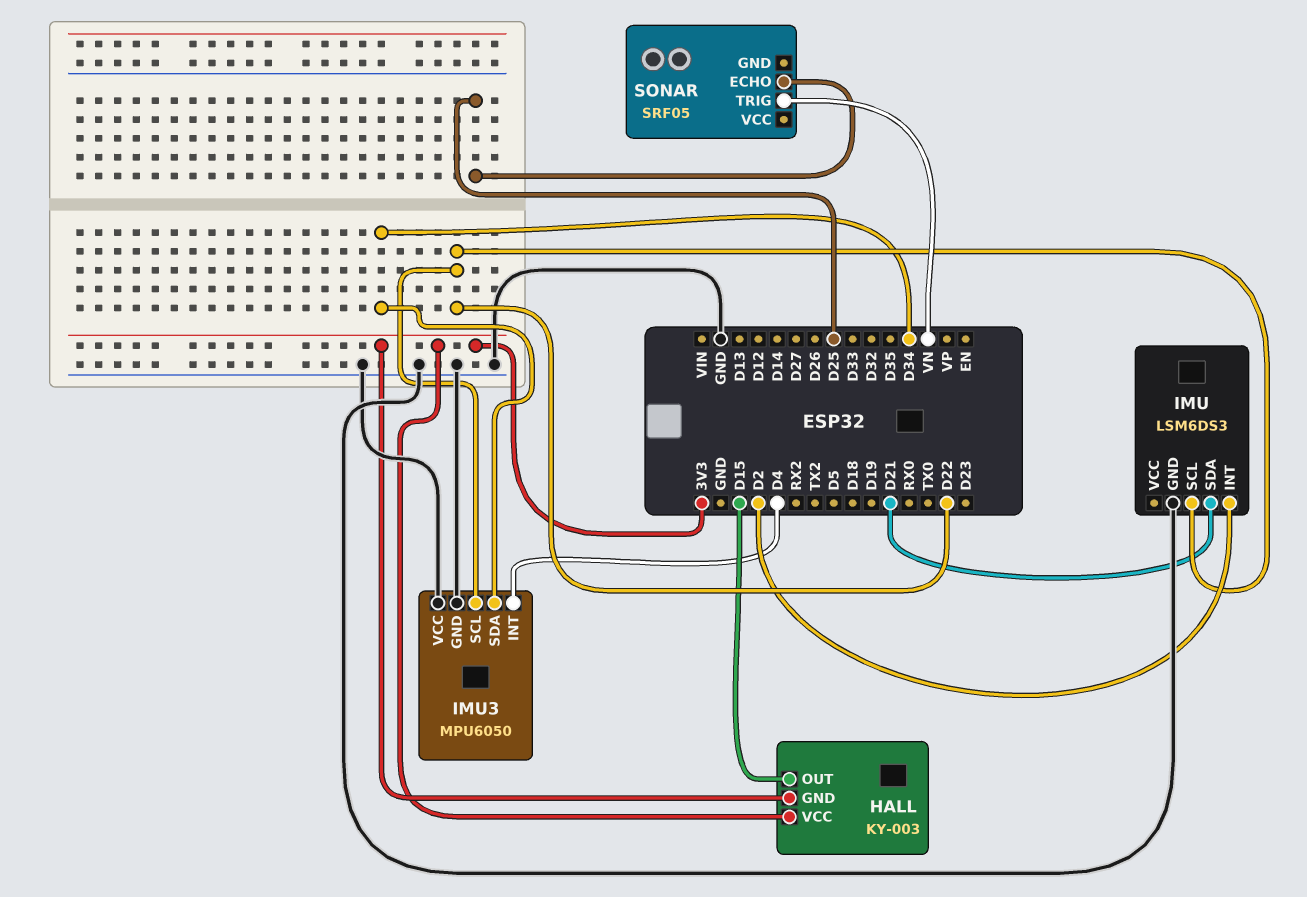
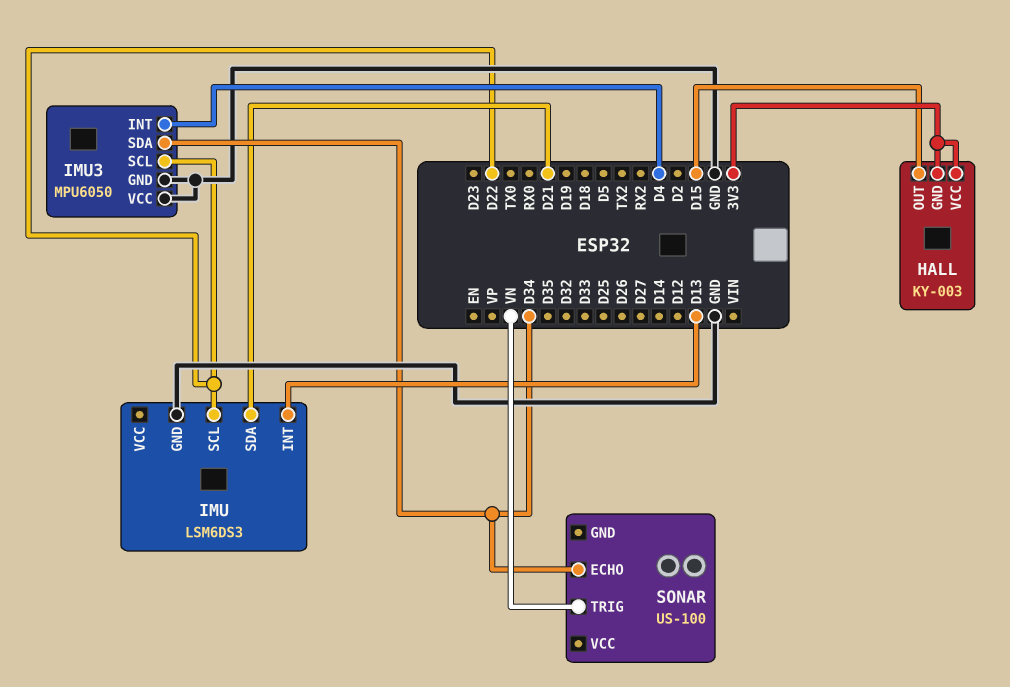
IMU pin INT: D2 -> D13
SONAR: SRF05 -> US-100
SONAR pin ECHO: D25 -> D34

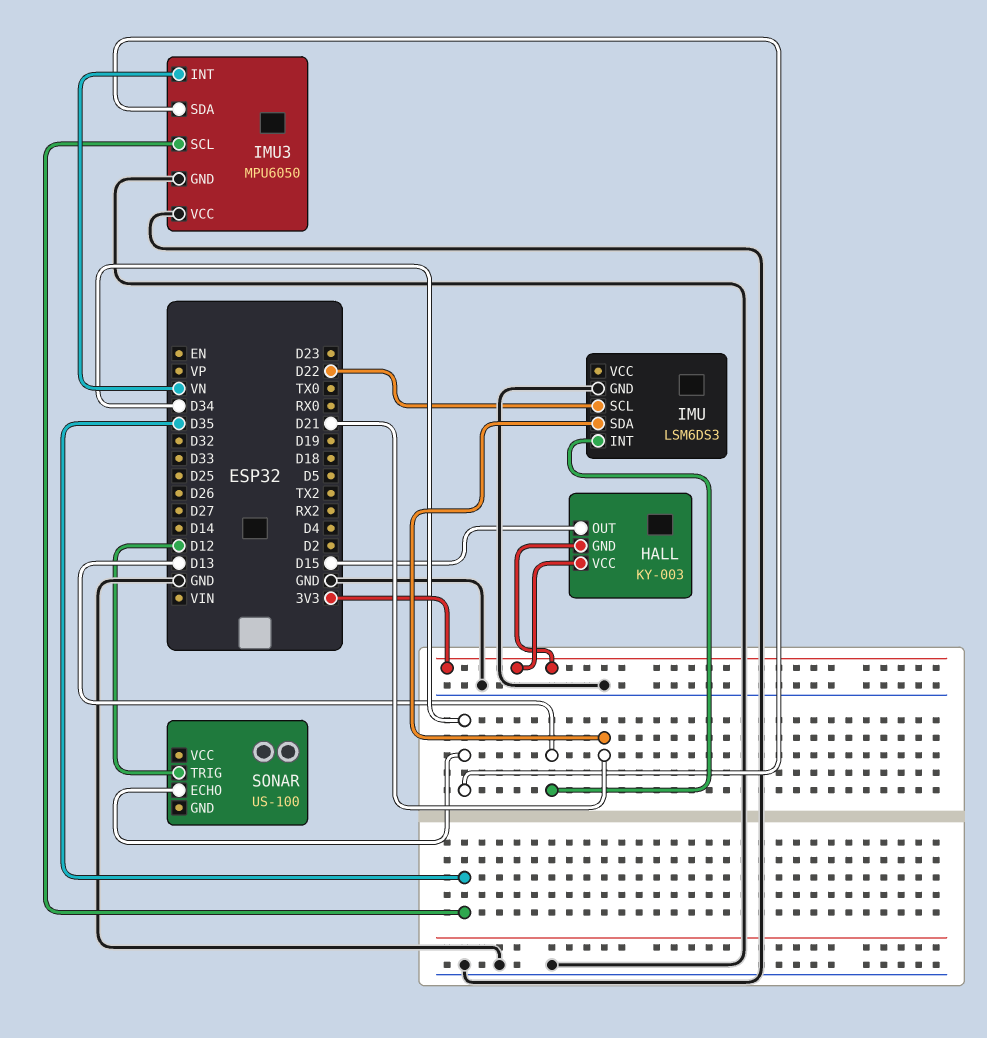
IMU3 pin INT: D4 -> VN
IMU3 pin SCL: D22 -> D35
SONAR pin TRIG: VN -> D12

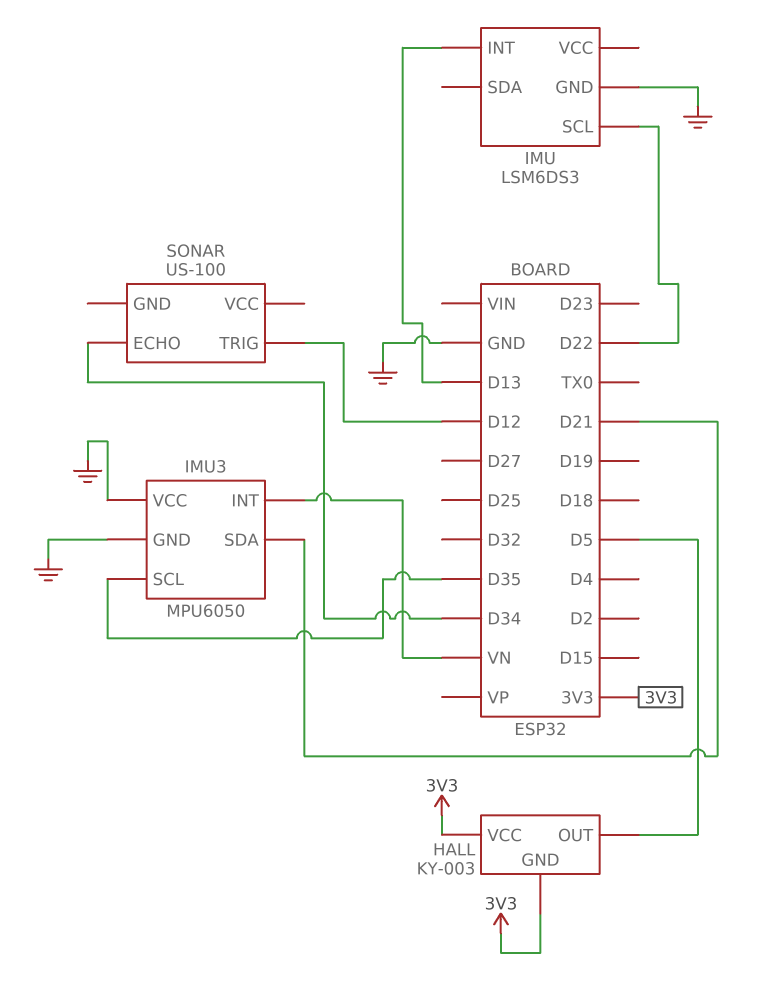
HALL pin OUT: D15 -> D5
IMU pin SDA: D21 -> none
IMU3 pin SDA: D34 -> D21

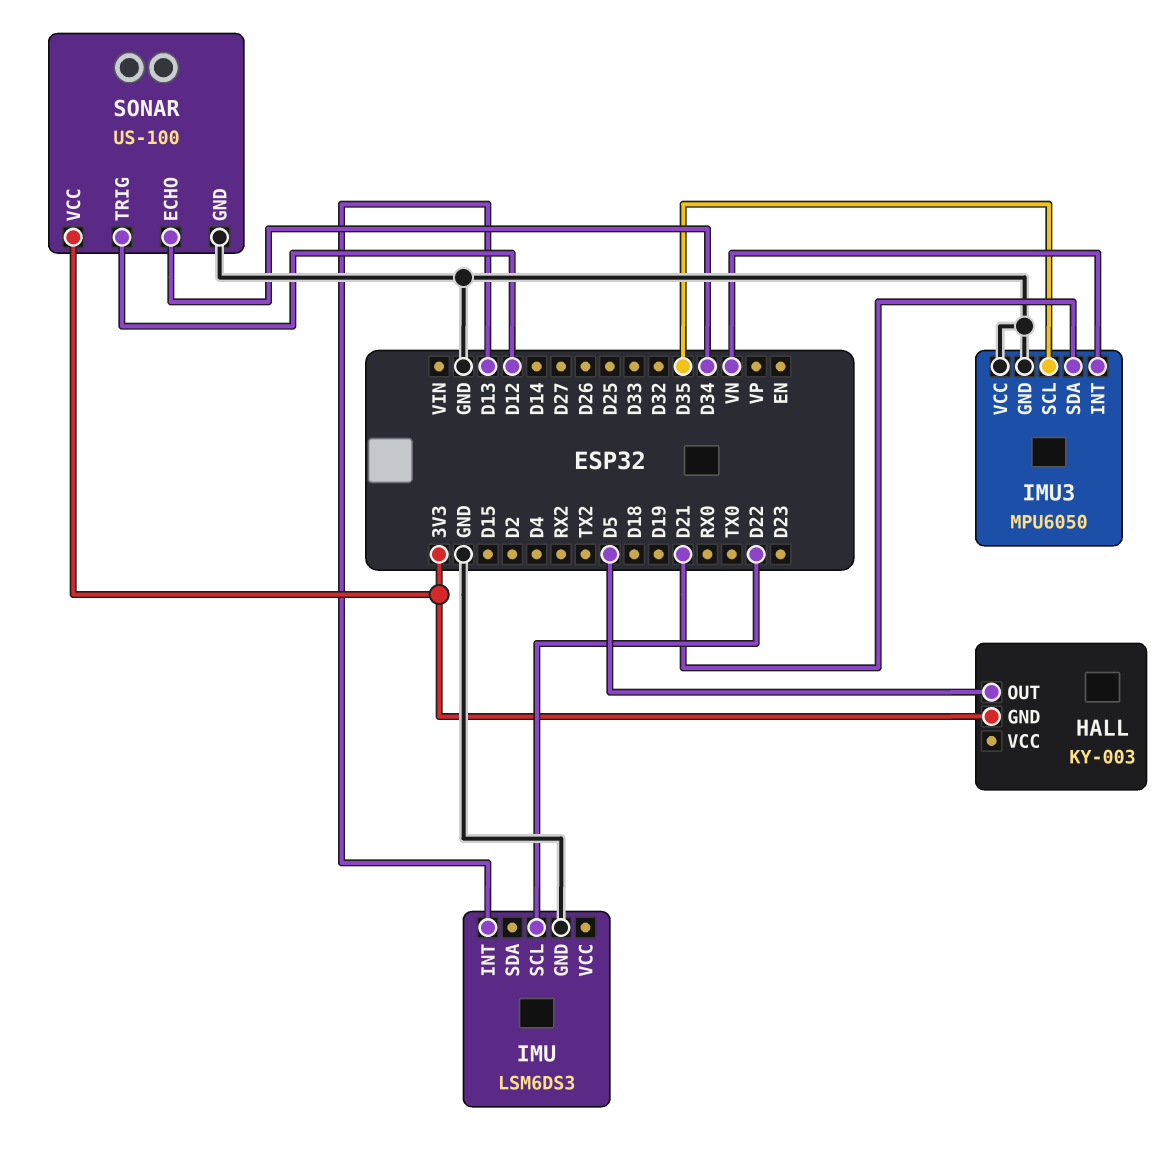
HALL pin VCC: 3V3 -> none
SONAR pin GND: none -> GND
SONAR pin VCC: none -> 3V3

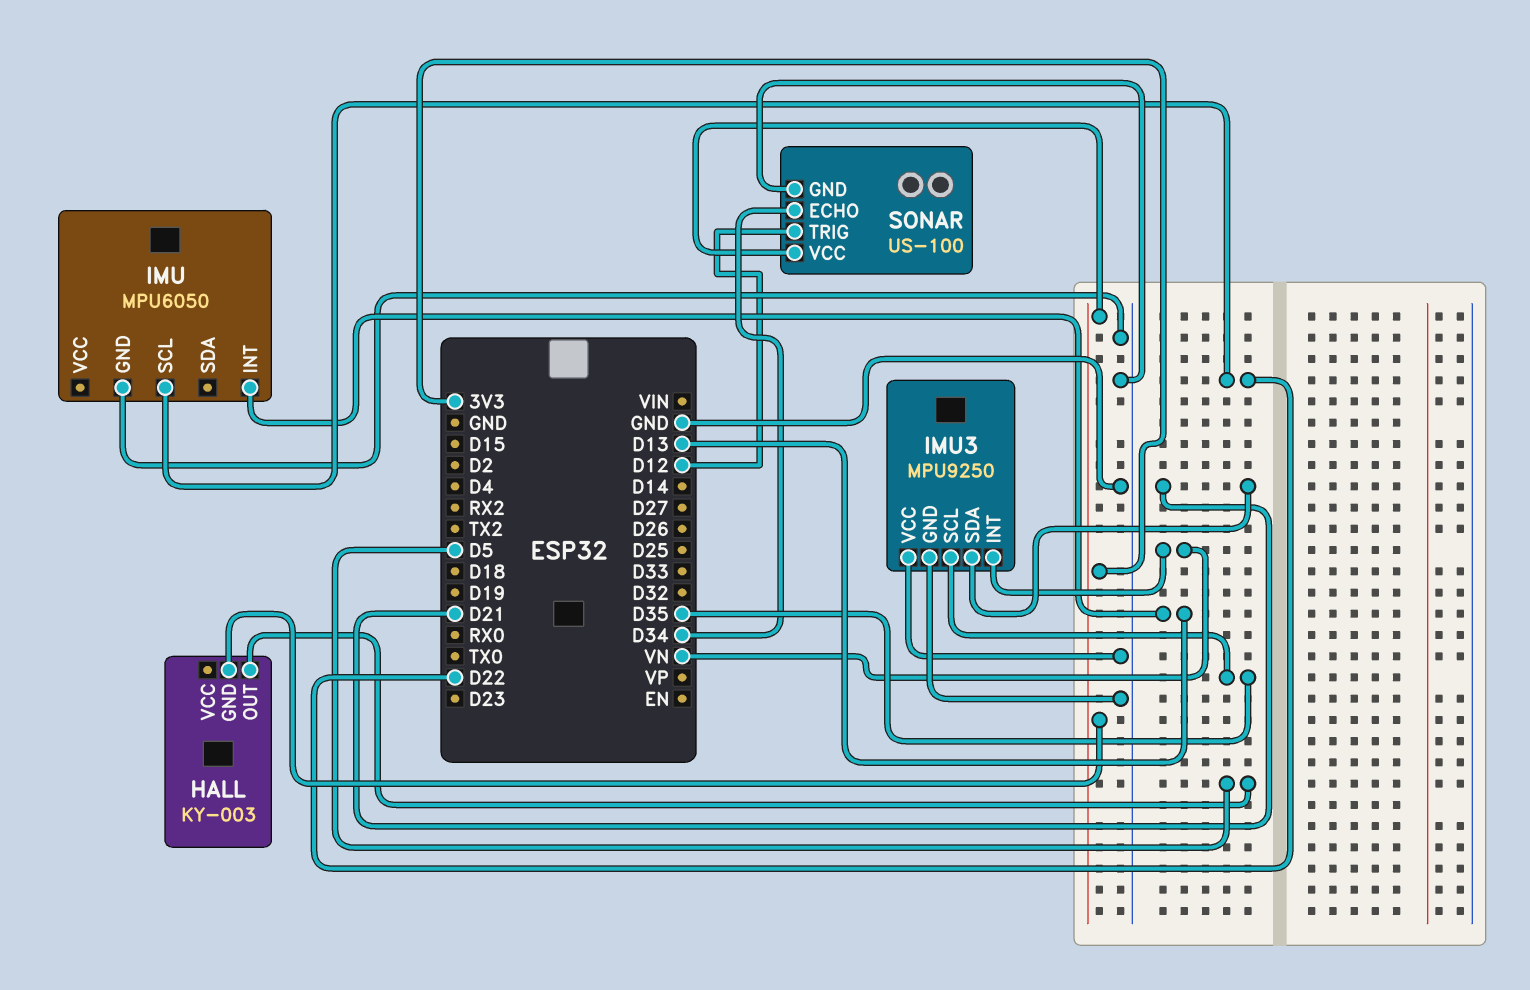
IMU: LSM6DS3 -> MPU6050
IMU3: MPU6050 -> MPU9250

